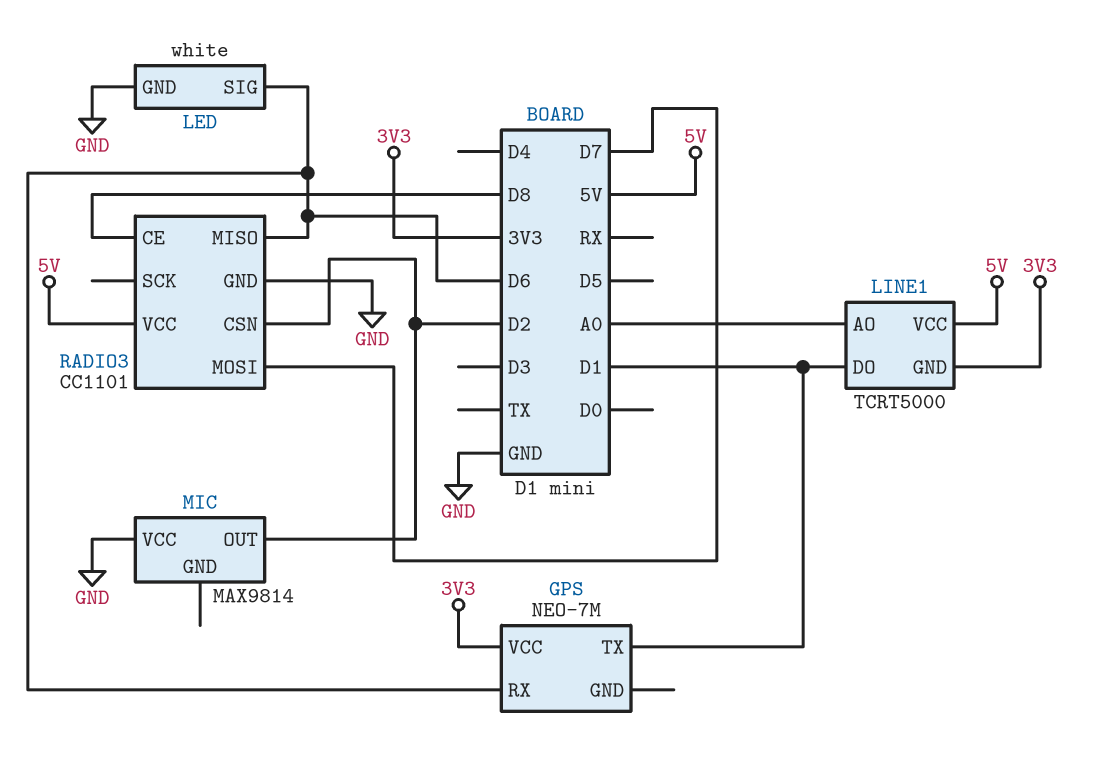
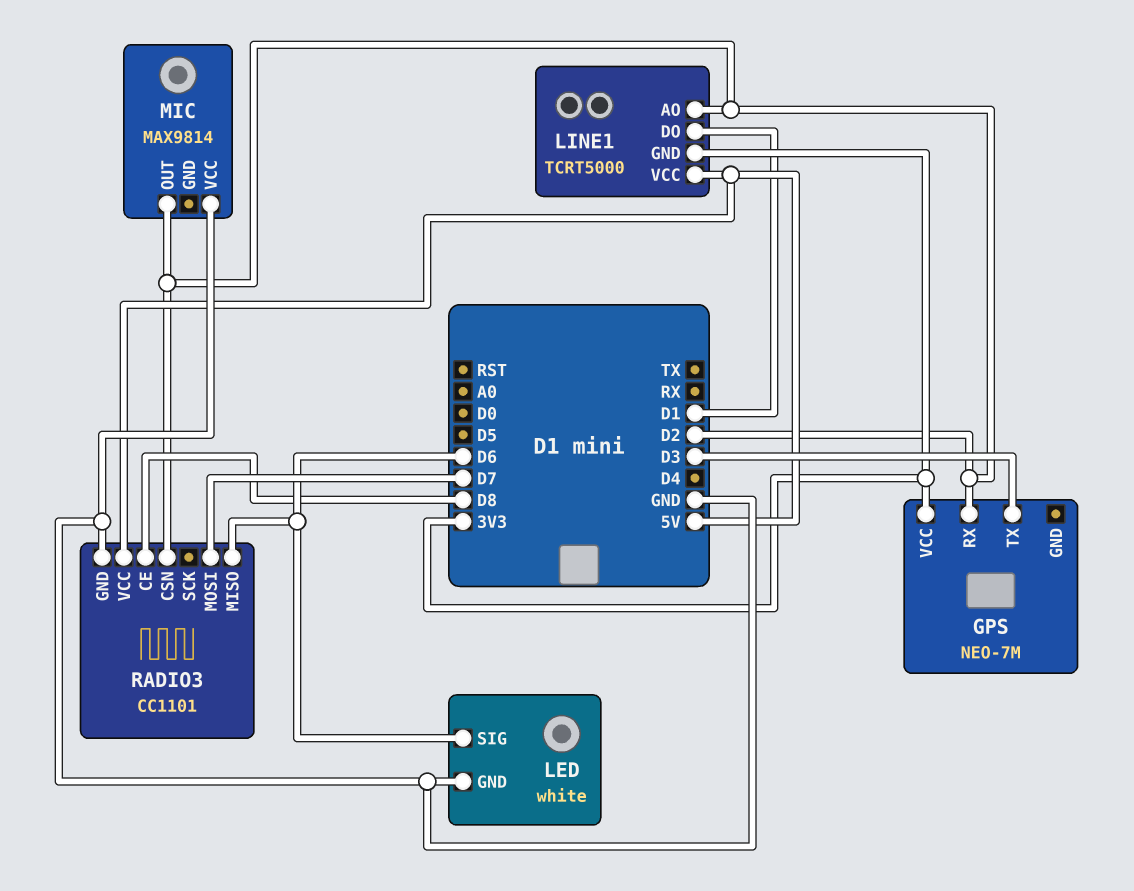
GPS pin RX: D6 -> D2
GPS pin TX: D1 -> D3
LINE1 pin AO: A0 -> D2

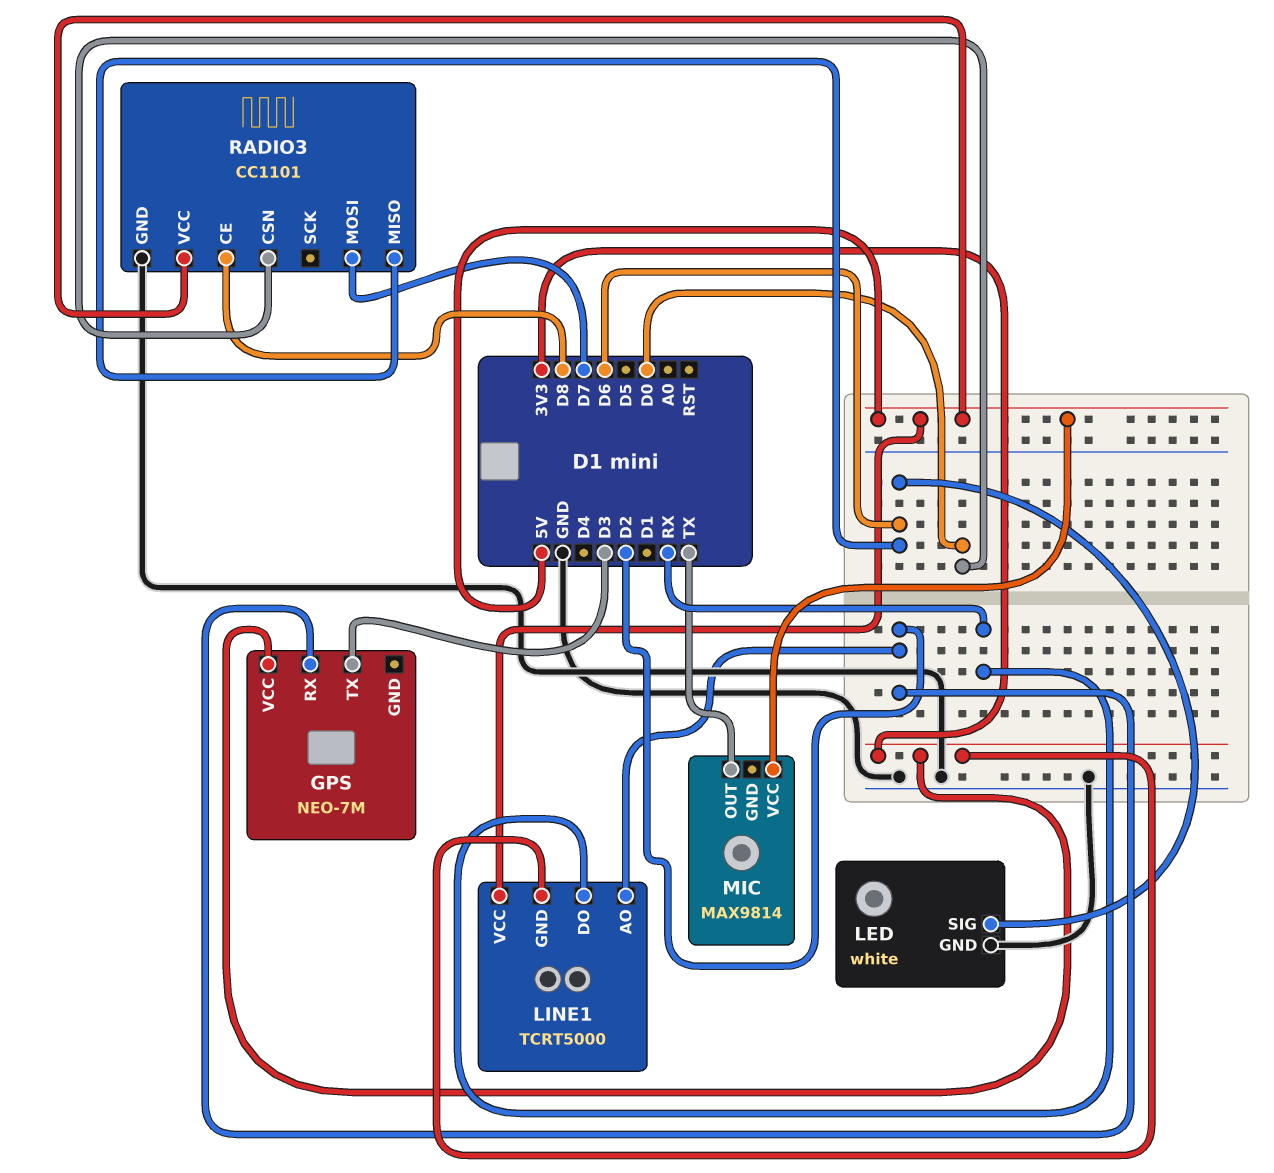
LINE1 pin DO: D1 -> RX
MIC pin OUT: D2 -> TX
MIC pin VCC: GND -> 5V
RADIO3 pin CSN: D2 -> D0

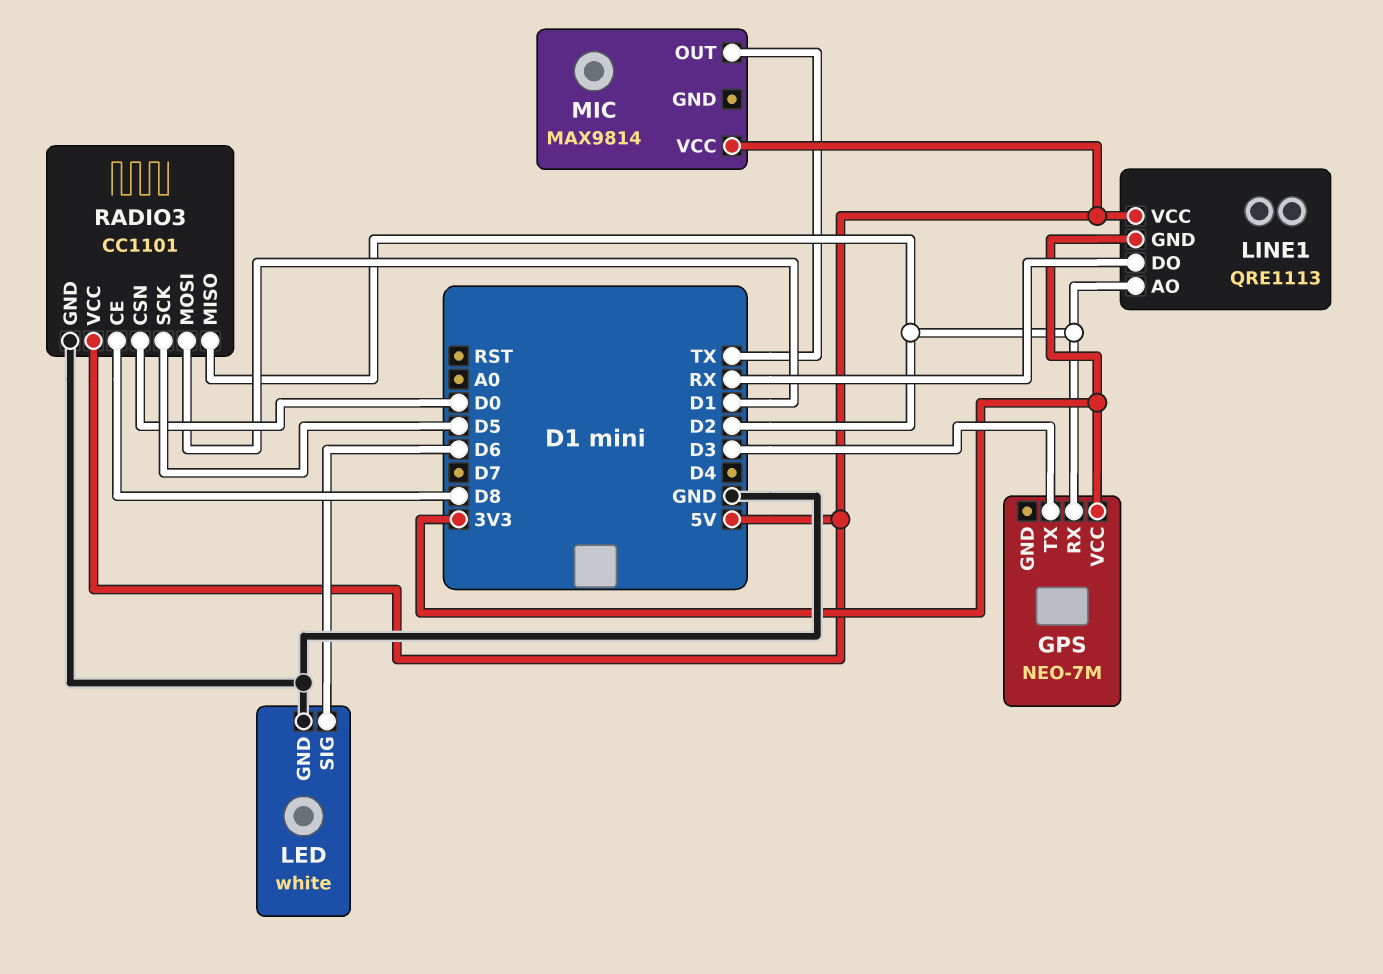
LINE1: TCRT5000 -> QRE1113
RADIO3 pin MISO: D6 -> D2
RADIO3 pin MOSI: D7 -> D1
RADIO3 pin SCK: none -> D5

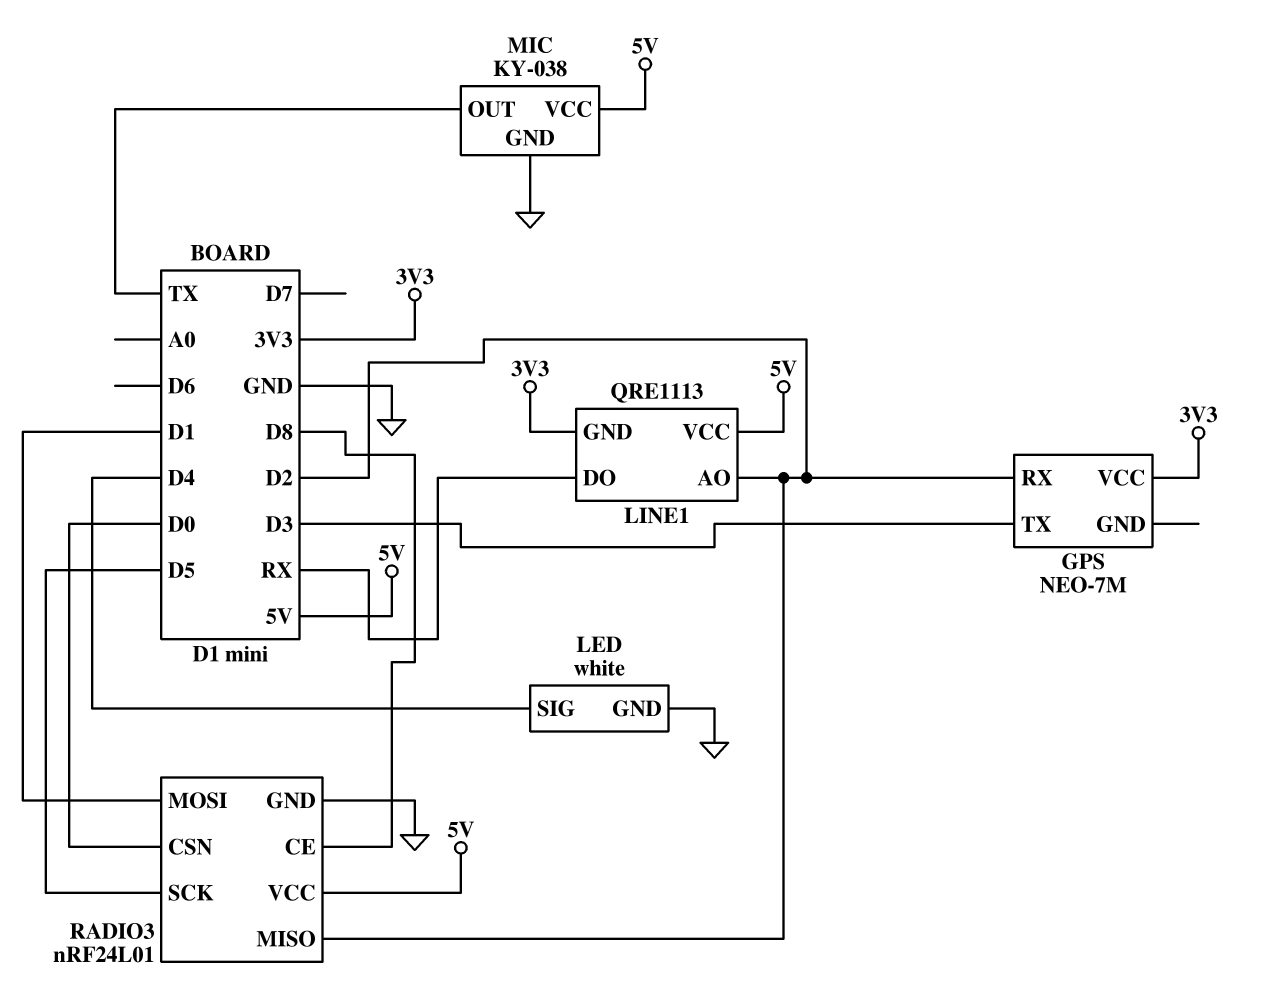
LED pin SIG: D6 -> D4
MIC: MAX9814 -> KY-038
MIC pin GND: none -> GND
RADIO3: CC1101 -> nRF24L01

